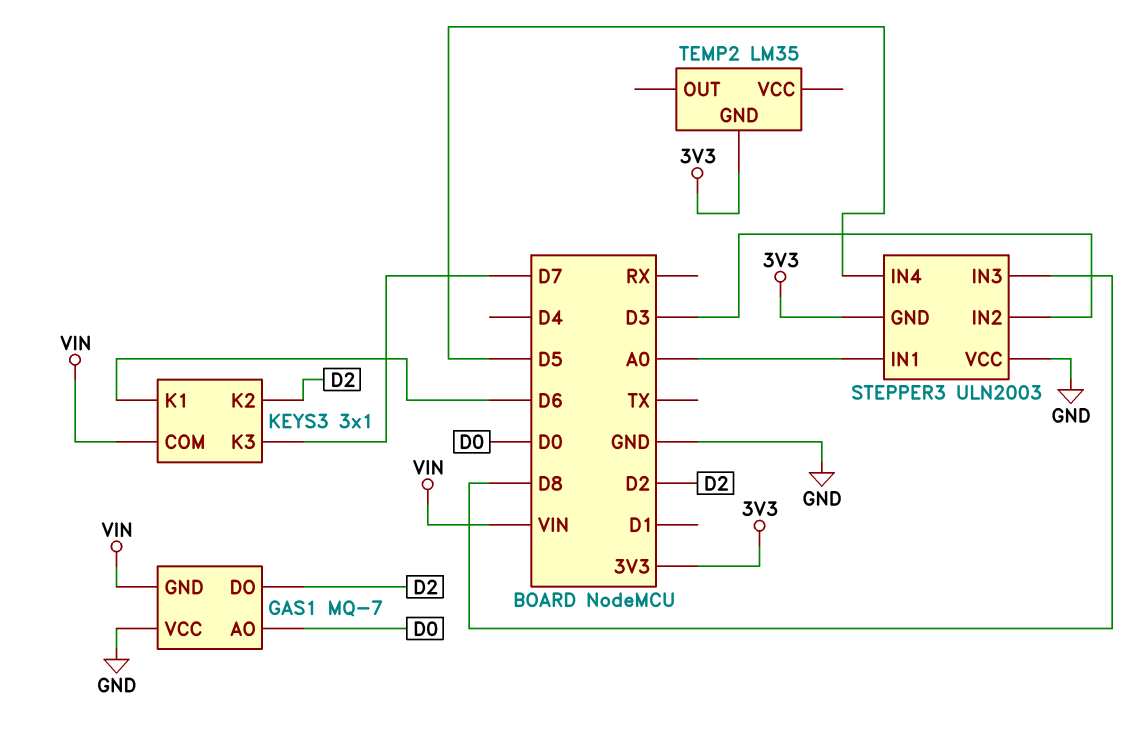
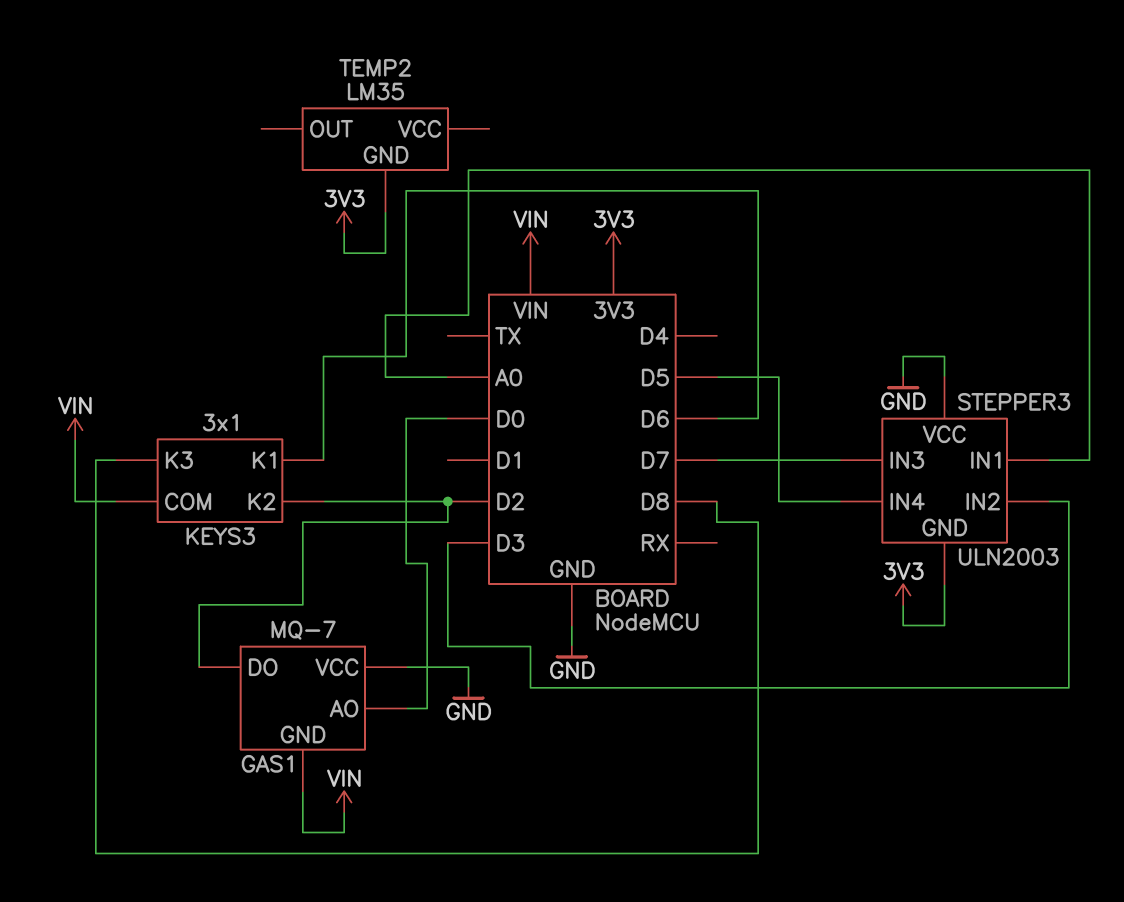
KEYS3 pin K3: D7 -> D8
STEPPER3 pin IN3: D8 -> D7

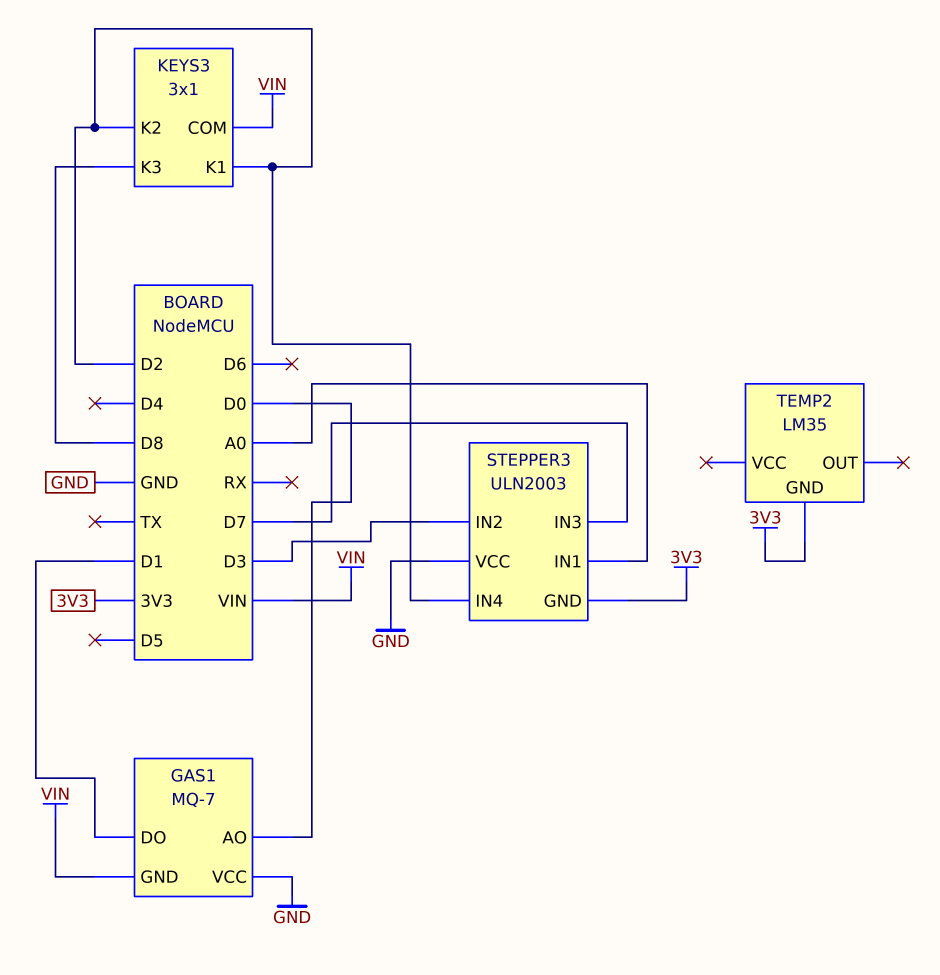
GAS1 pin DO: D2 -> D1
KEYS3 pin K1: D6 -> D2
STEPPER3 pin IN4: D5 -> D2

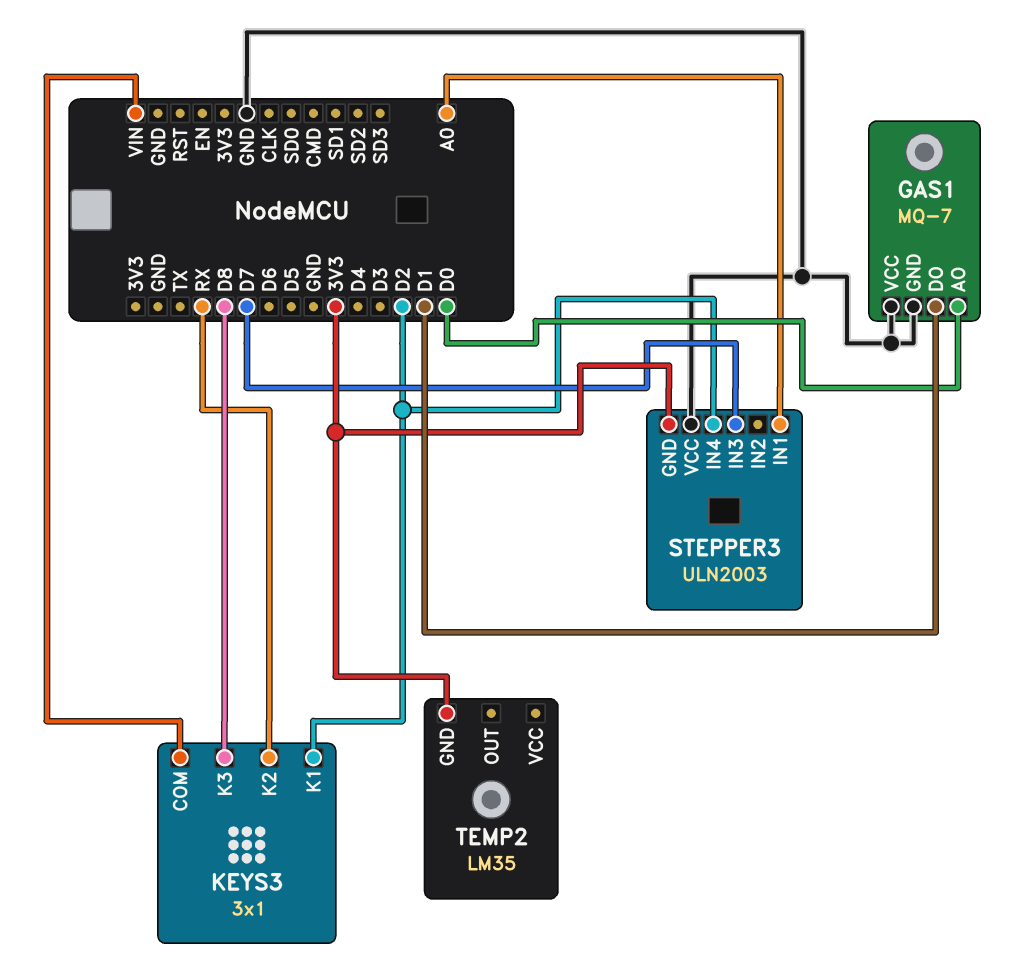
GAS1 pin GND: VIN -> GND
KEYS3 pin K2: D2 -> RX
STEPPER3 pin IN2: D3 -> none

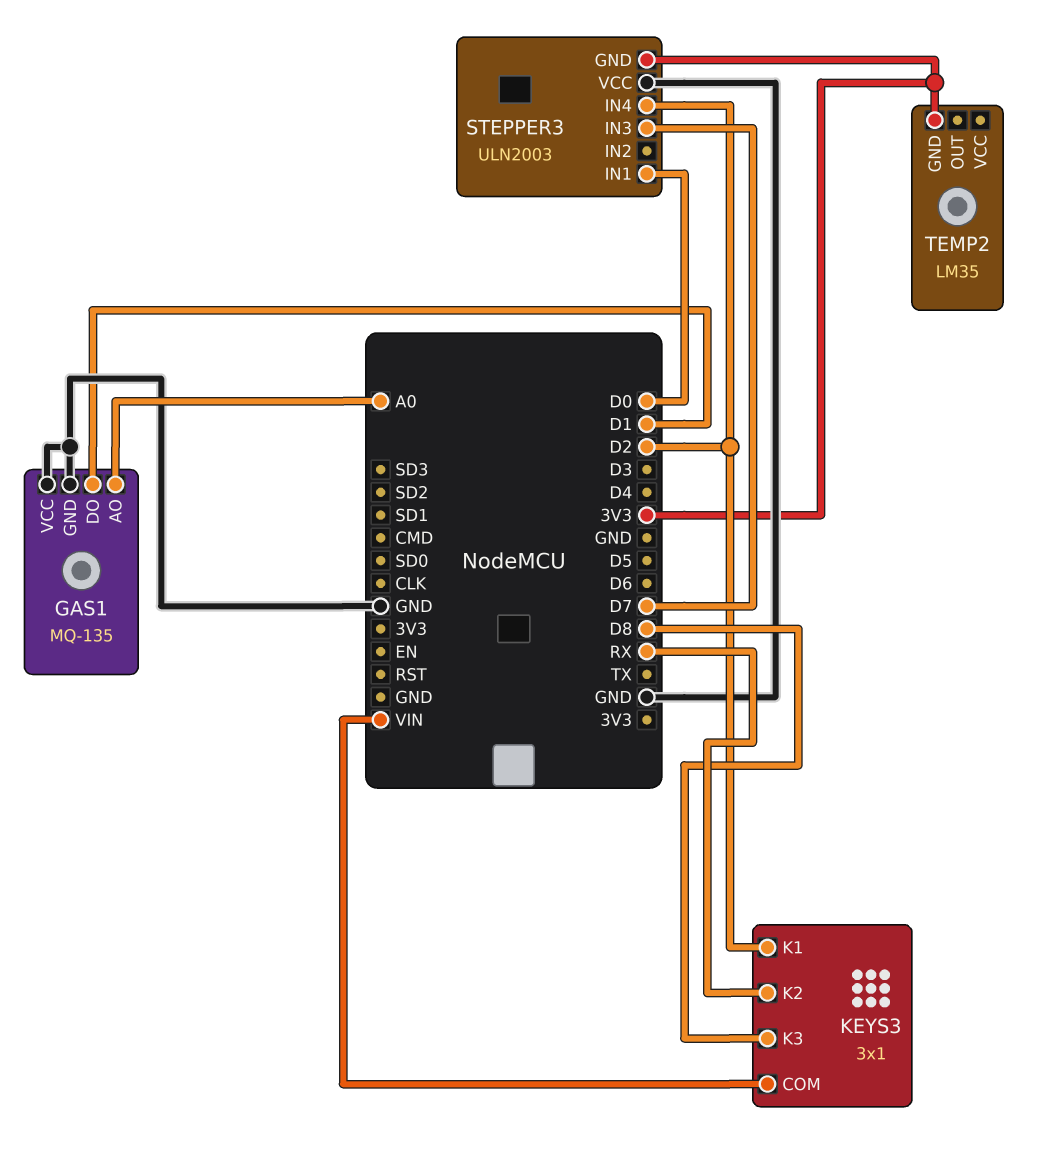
GAS1: MQ-7 -> MQ-135
GAS1 pin AO: D0 -> A0
STEPPER3 pin IN1: A0 -> D0

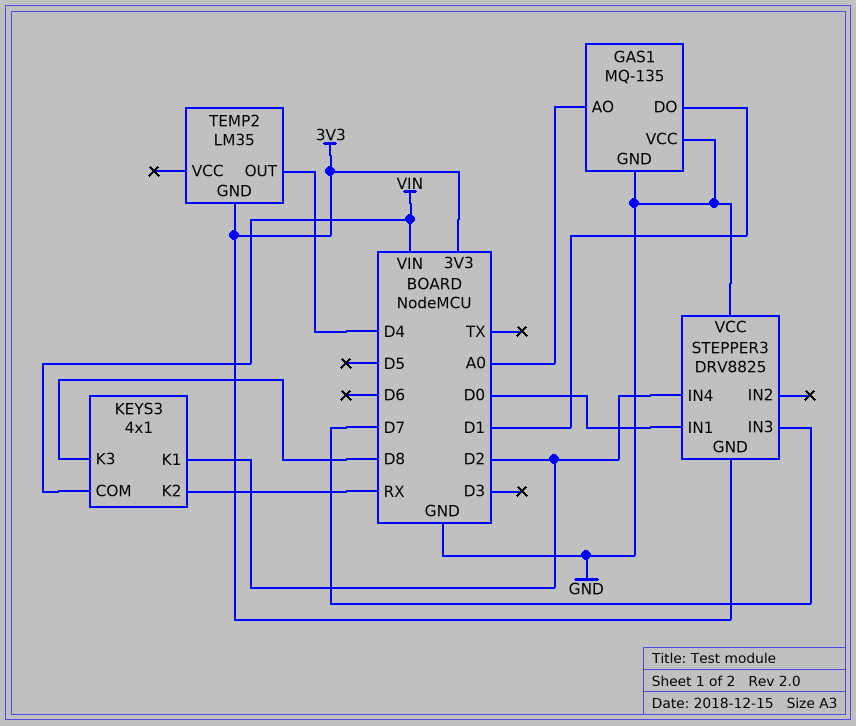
KEYS3: 3x1 -> 4x1
STEPPER3: ULN2003 -> DRV8825
TEMP2 pin OUT: none -> D4

